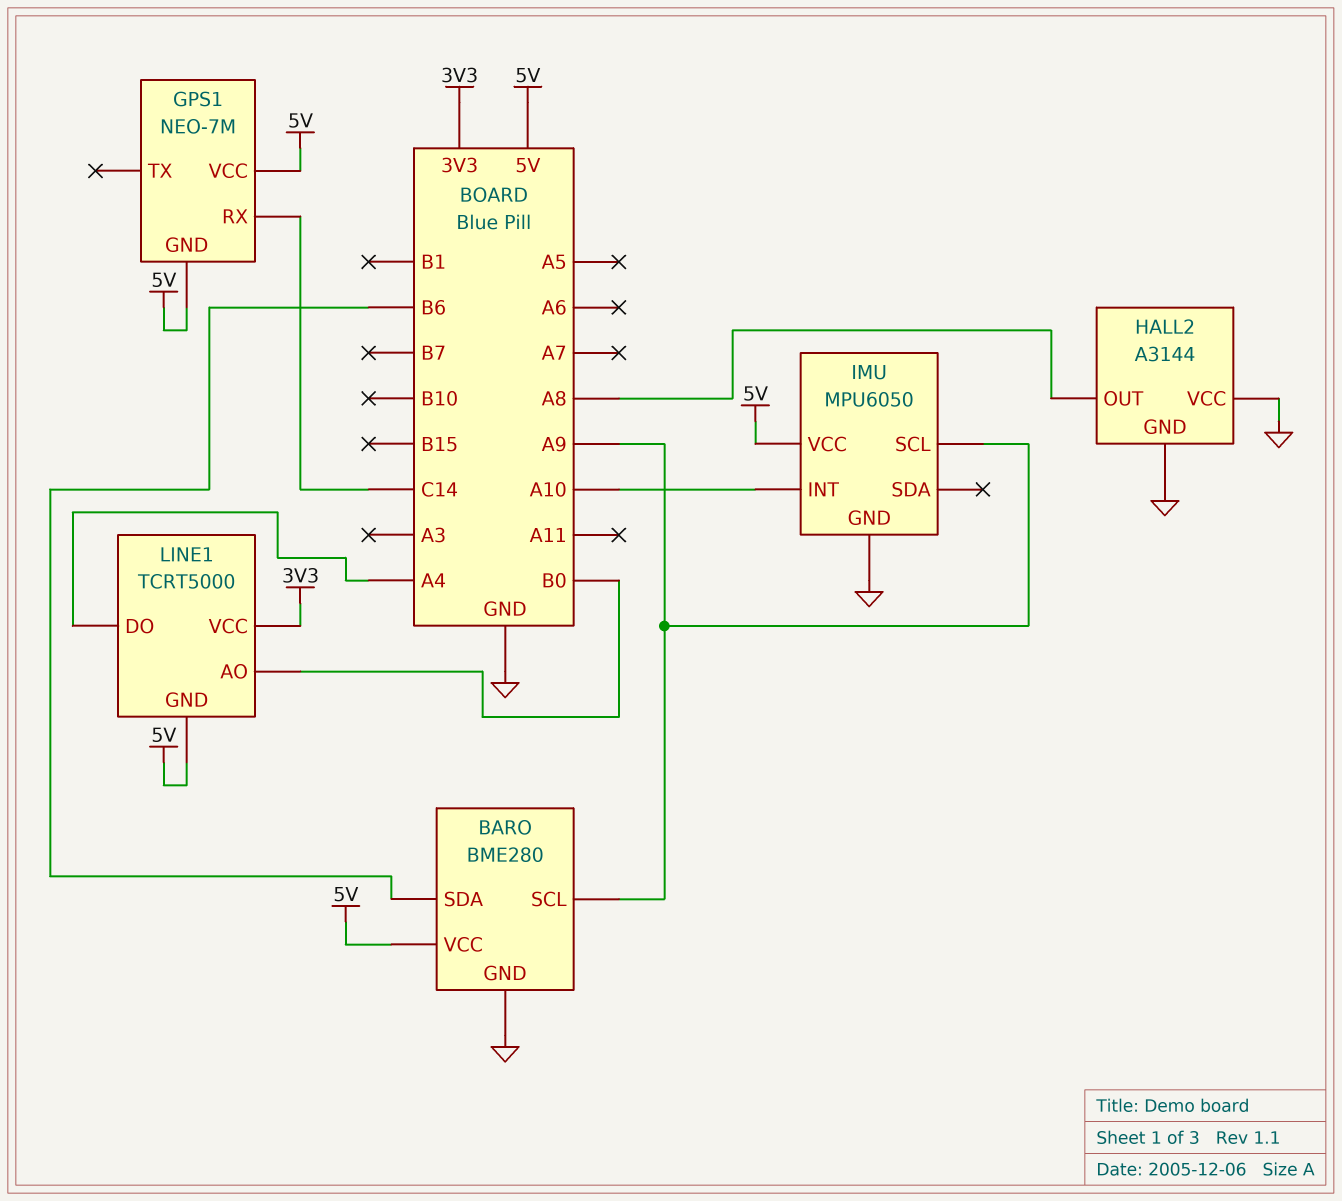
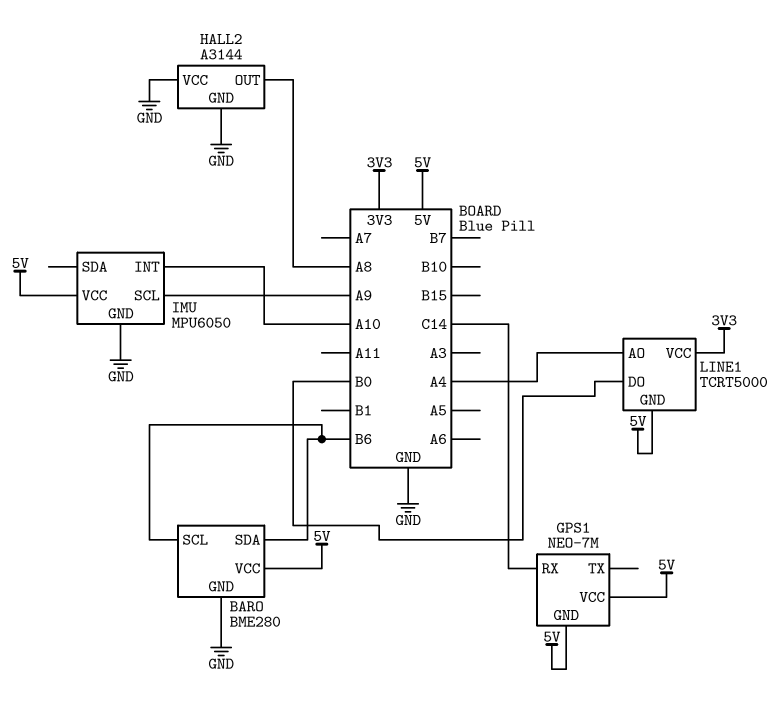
BARO pin SCL: A9 -> B6
LINE1 pin AO: B0 -> A4
LINE1 pin DO: A4 -> B0

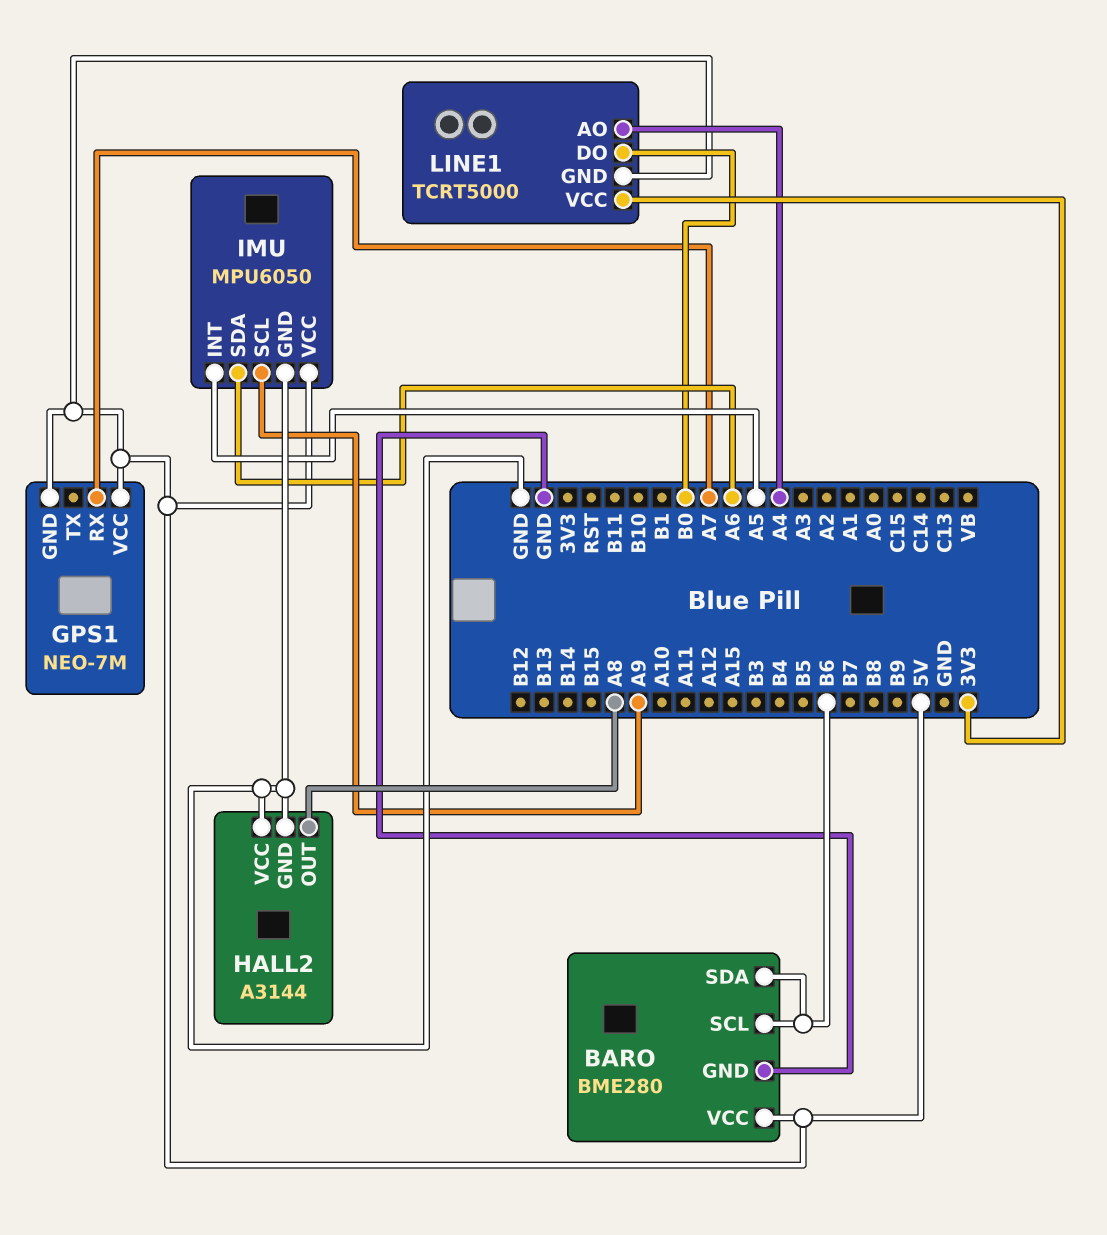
GPS1 pin RX: C14 -> A7
IMU pin INT: A10 -> A5
IMU pin SDA: none -> A6

